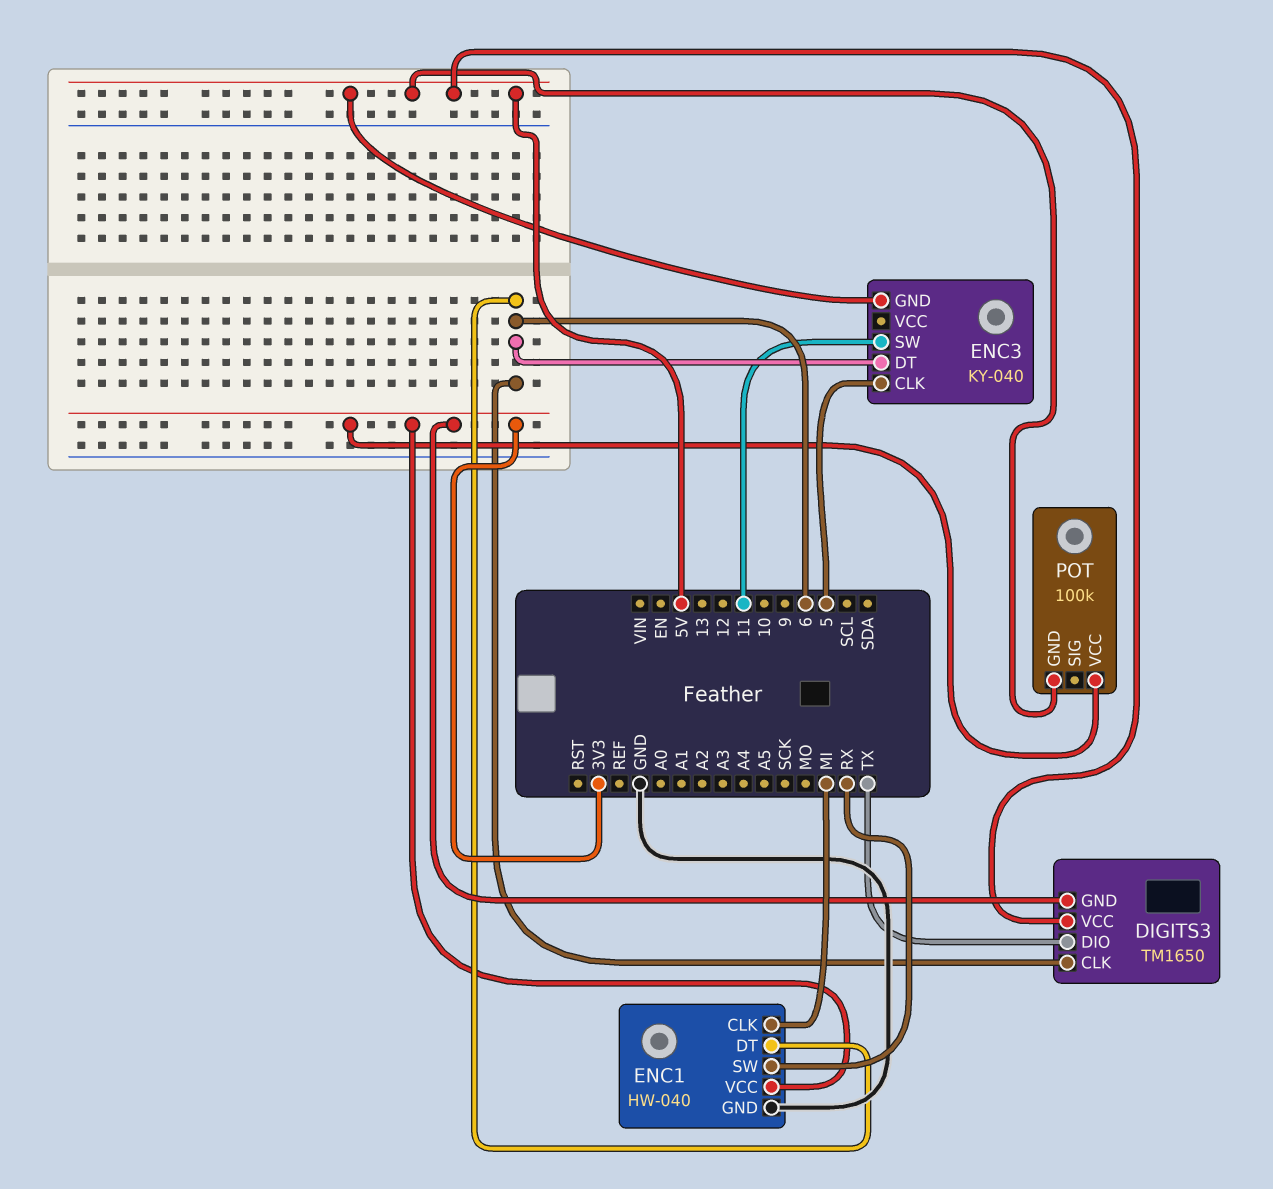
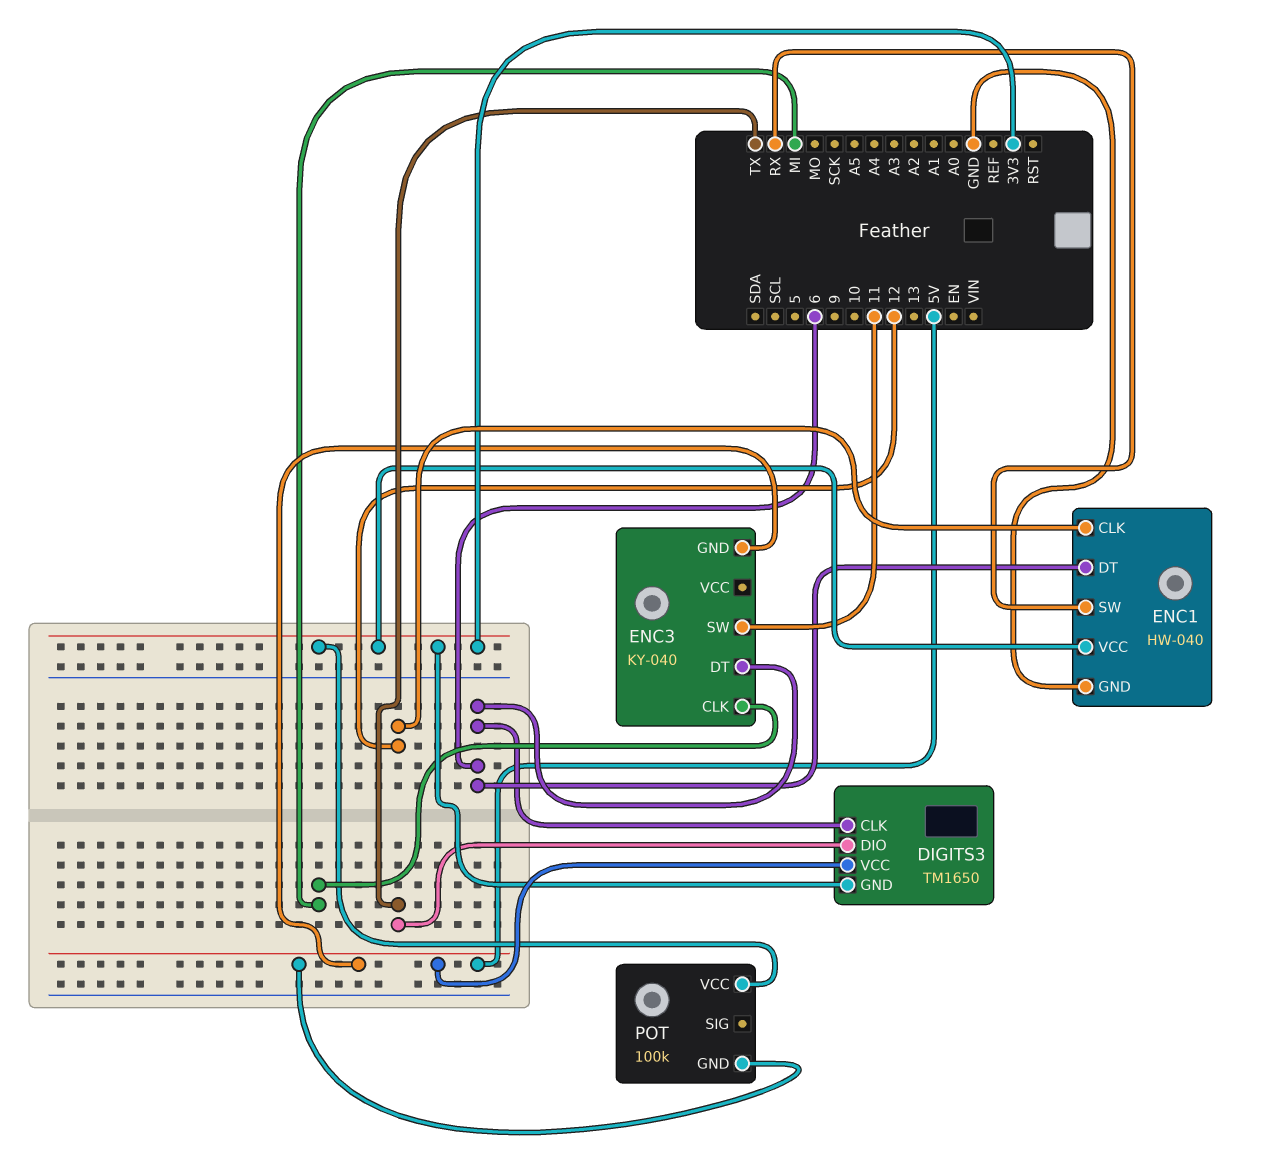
ENC1 pin CLK: MI -> 12
ENC3 pin CLK: 5 -> MI

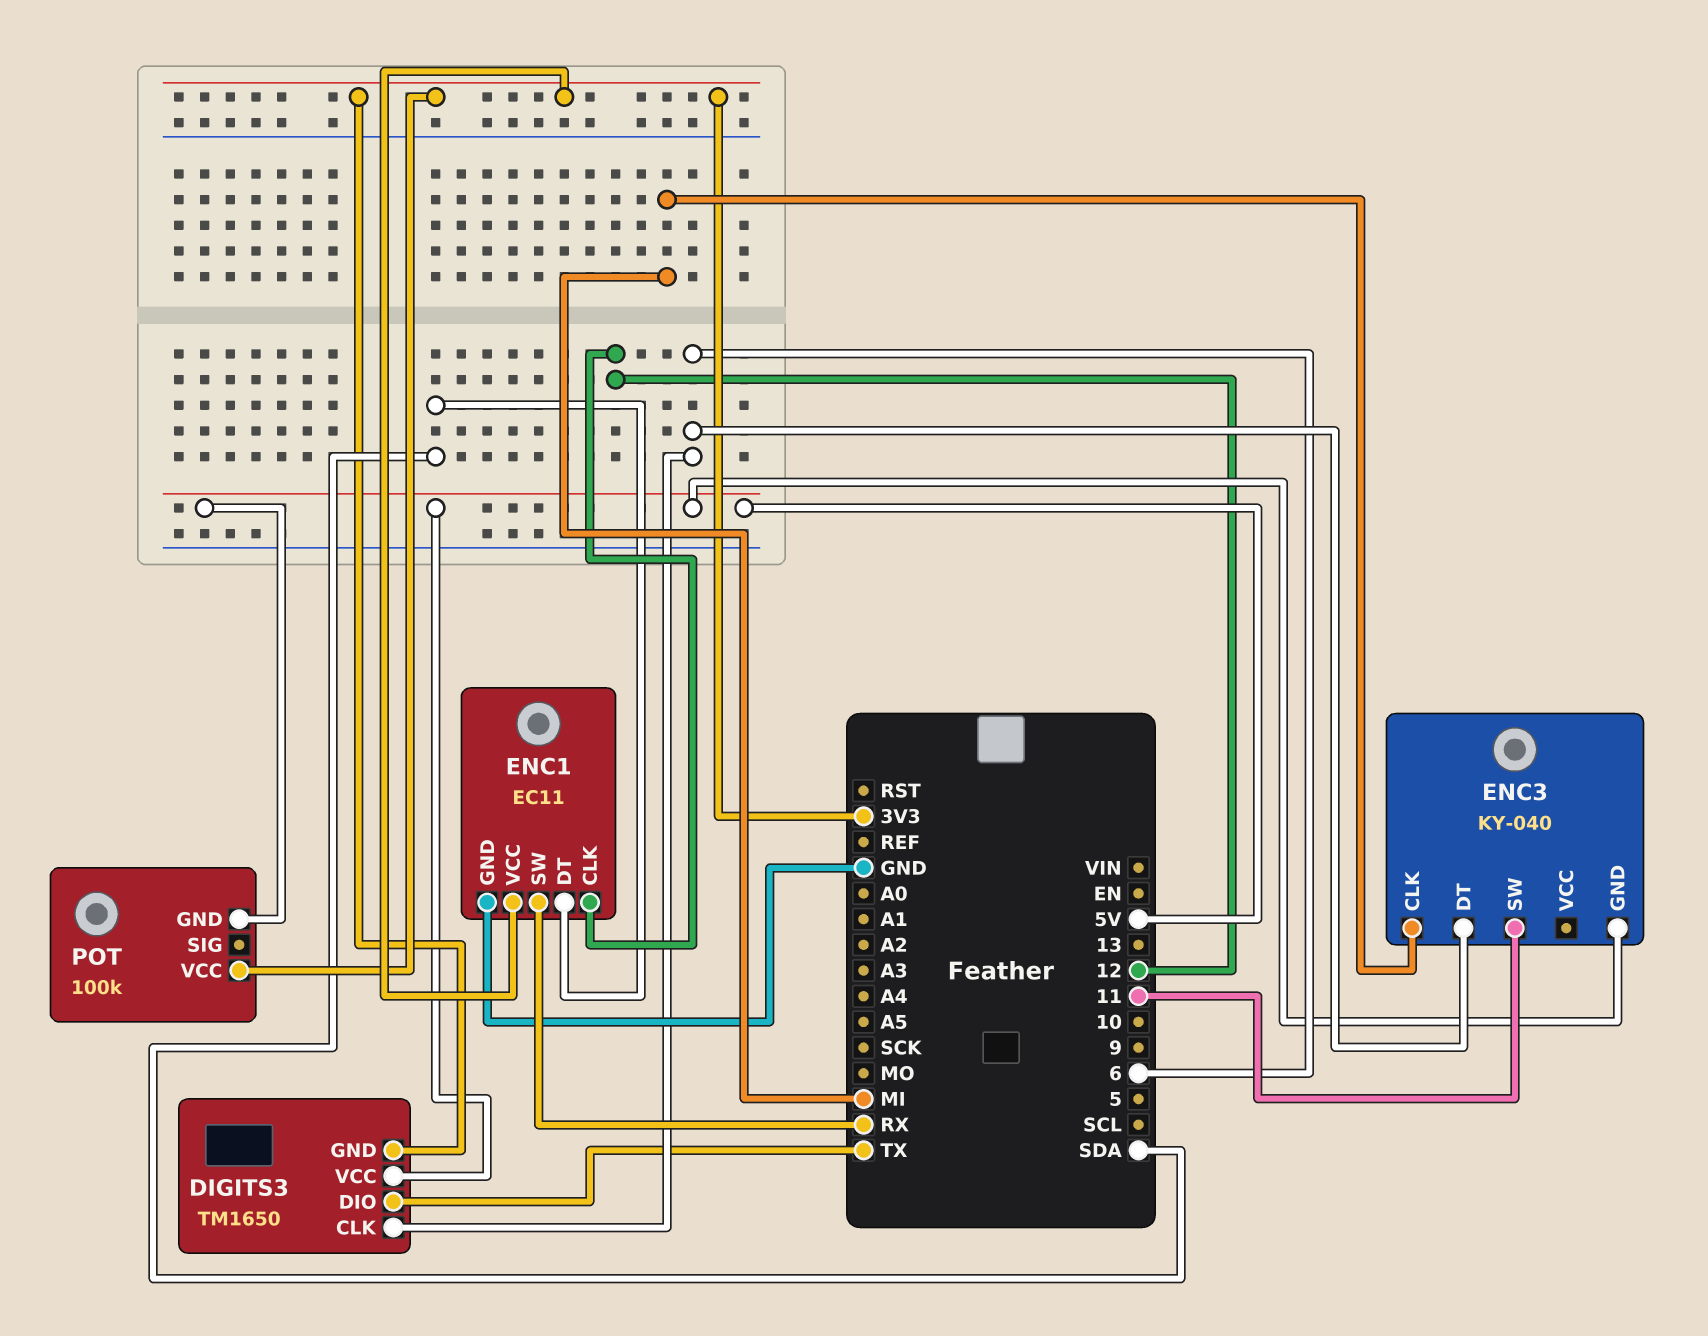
ENC1: HW-040 -> EC11
ENC1 pin DT: 6 -> SDA

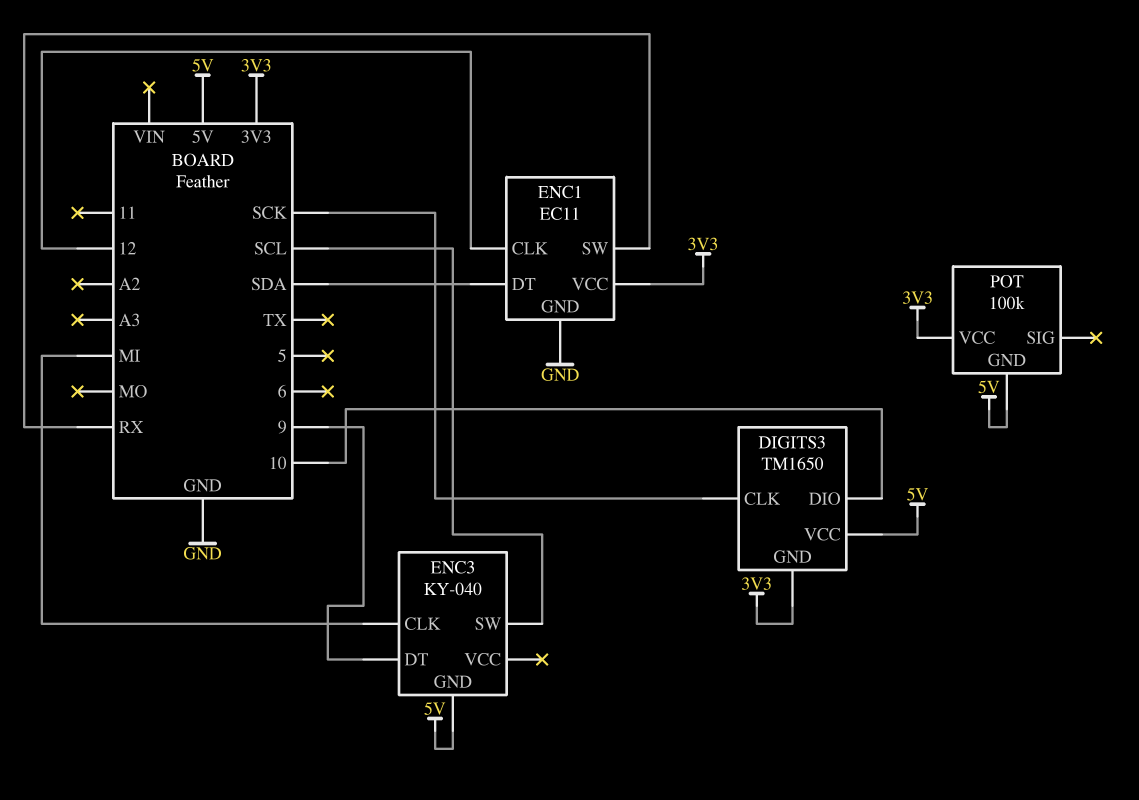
DIGITS3 pin CLK: 6 -> SCK
DIGITS3 pin DIO: TX -> 10
ENC3 pin DT: 6 -> 9
ENC3 pin SW: 11 -> SCL

